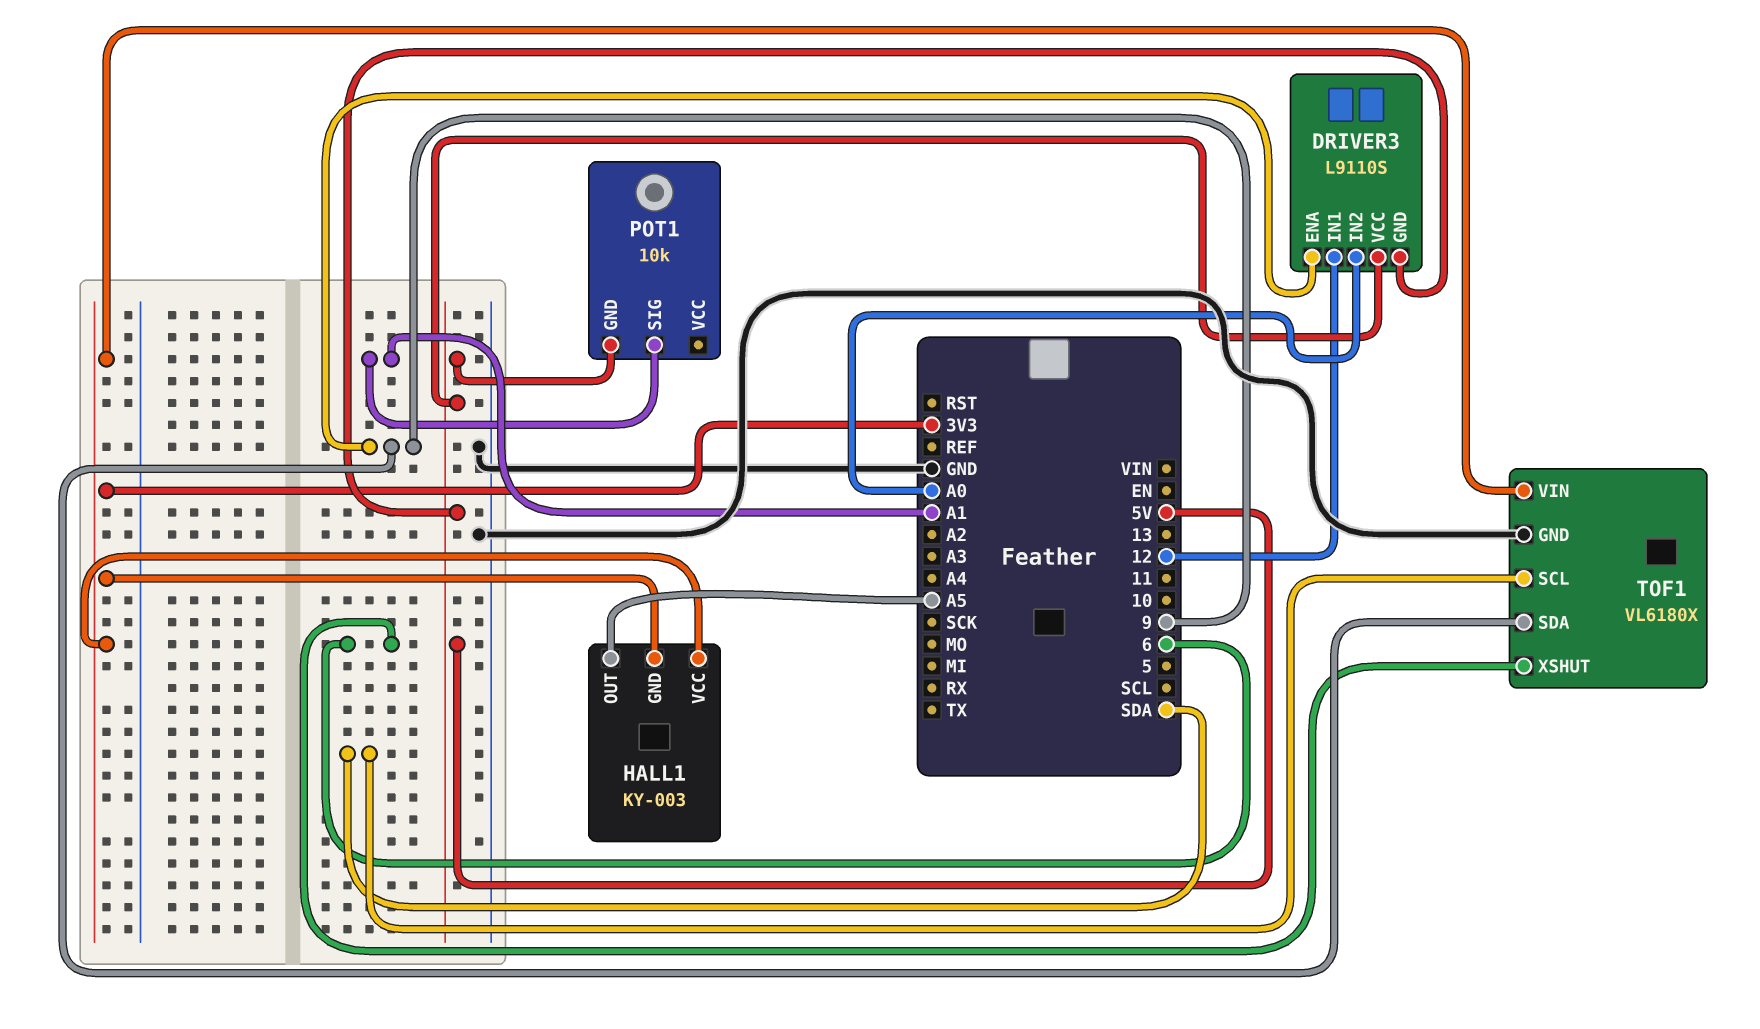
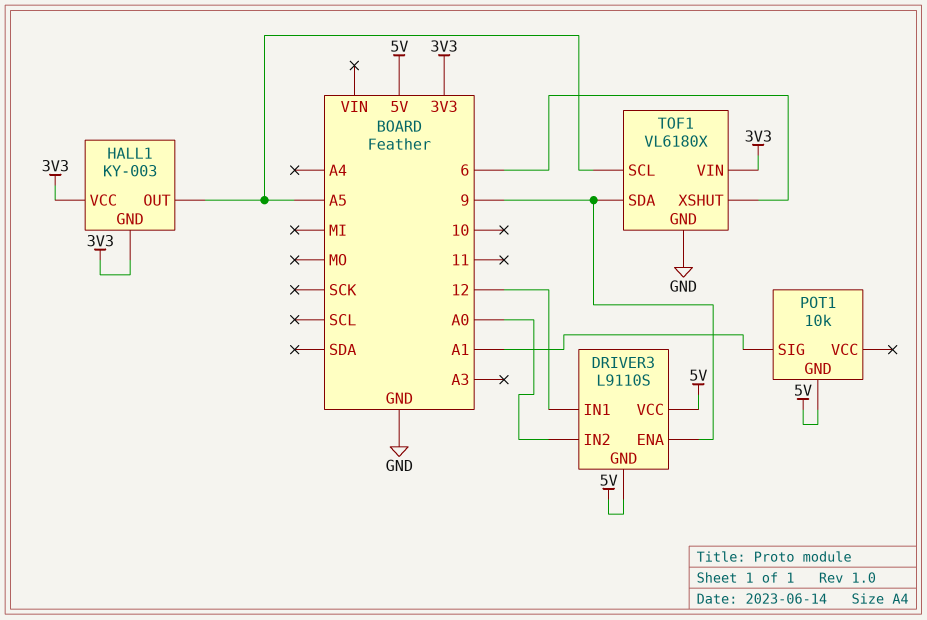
TOF1 pin SCL: SDA -> A5

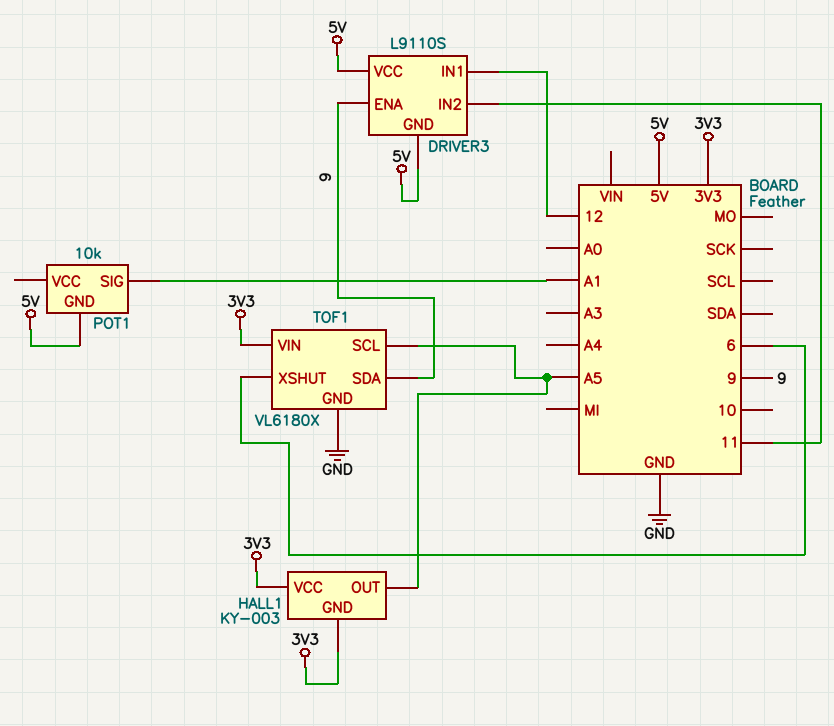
DRIVER3 pin IN2: A0 -> 11

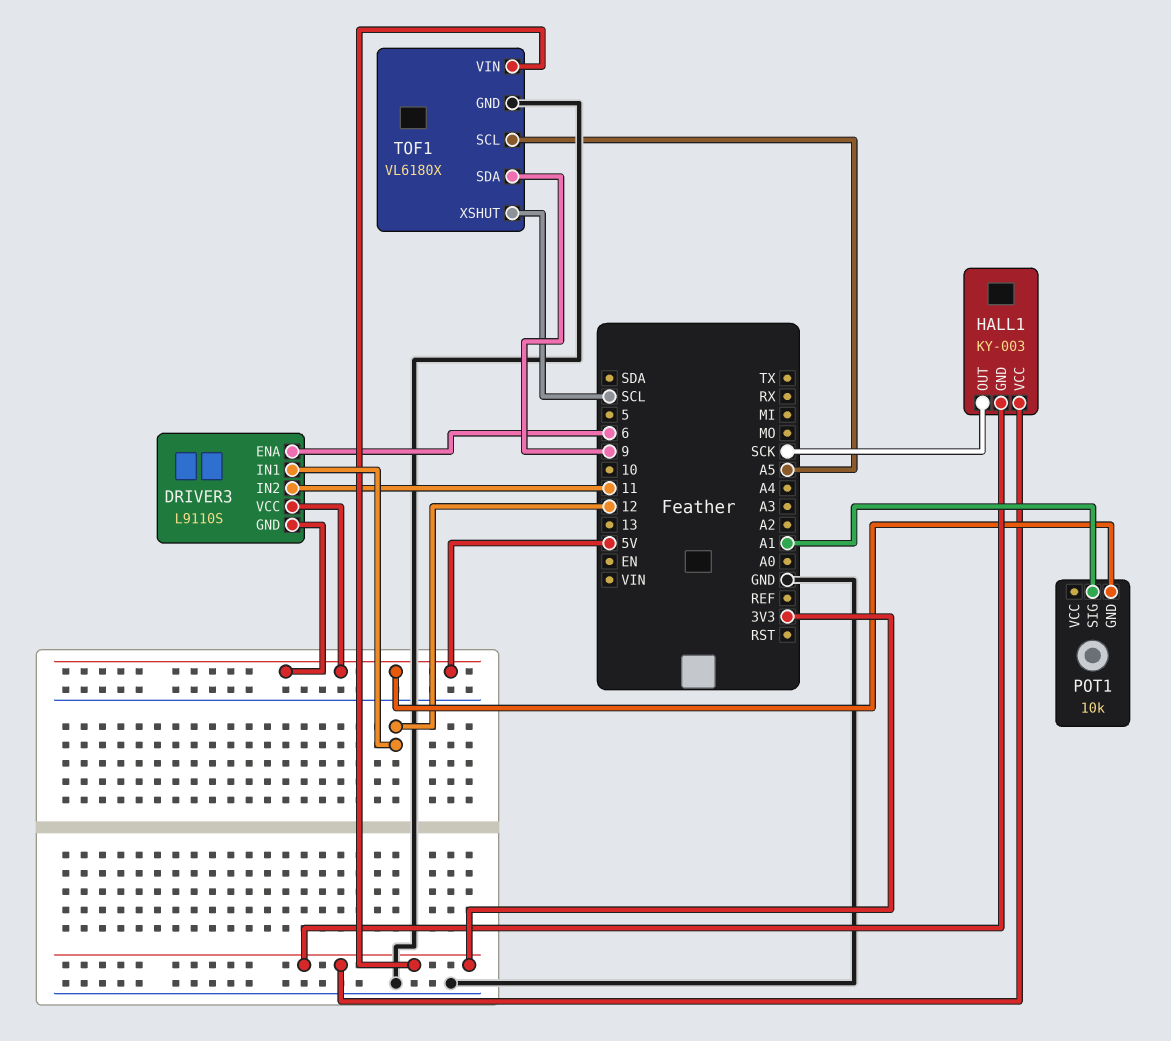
DRIVER3 pin ENA: 9 -> 6
HALL1 pin OUT: A5 -> SCK
TOF1 pin XSHUT: 6 -> SCL

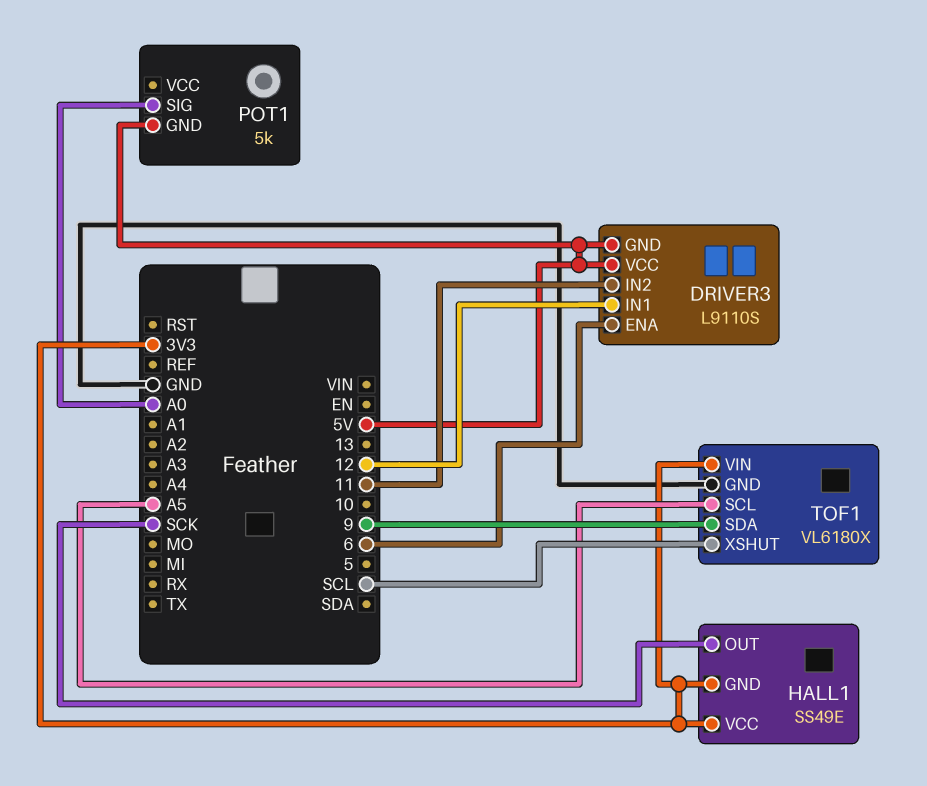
HALL1: KY-003 -> SS49E
POT1: 10k -> 5k
POT1 pin SIG: A1 -> A0

